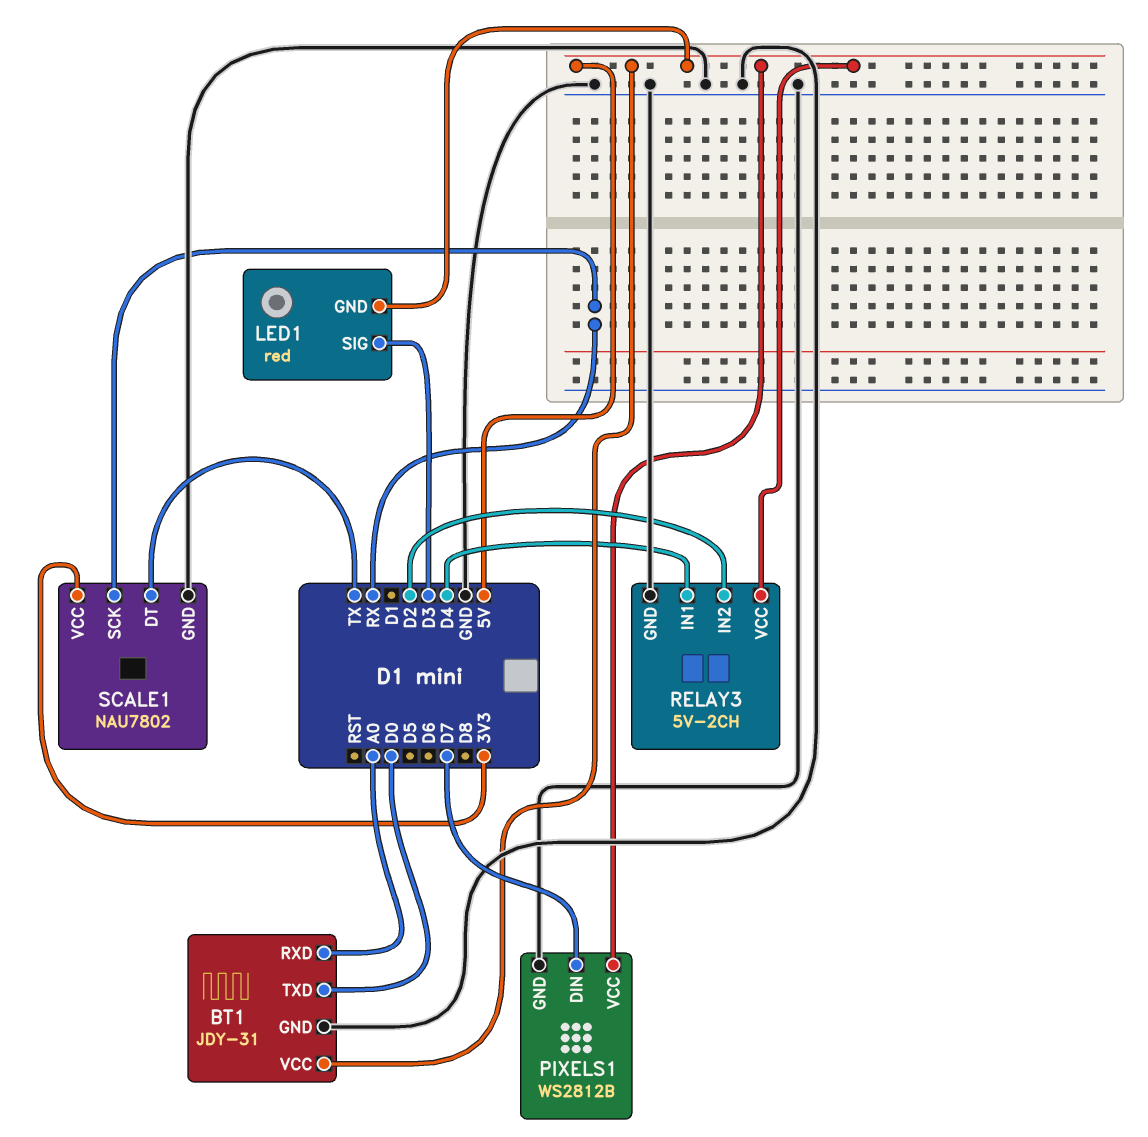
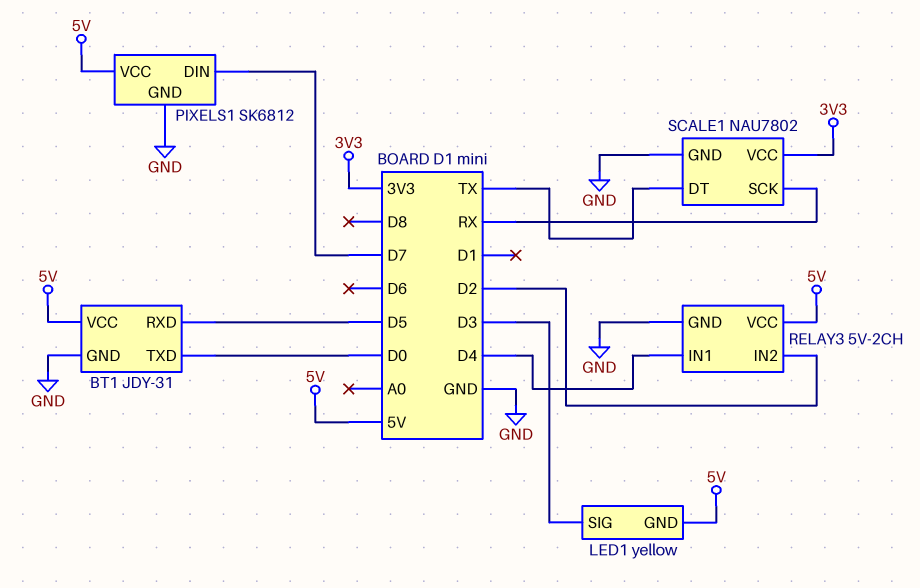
BT1 pin RXD: A0 -> D5
LED1: red -> yellow
PIXELS1: WS2812B -> SK6812

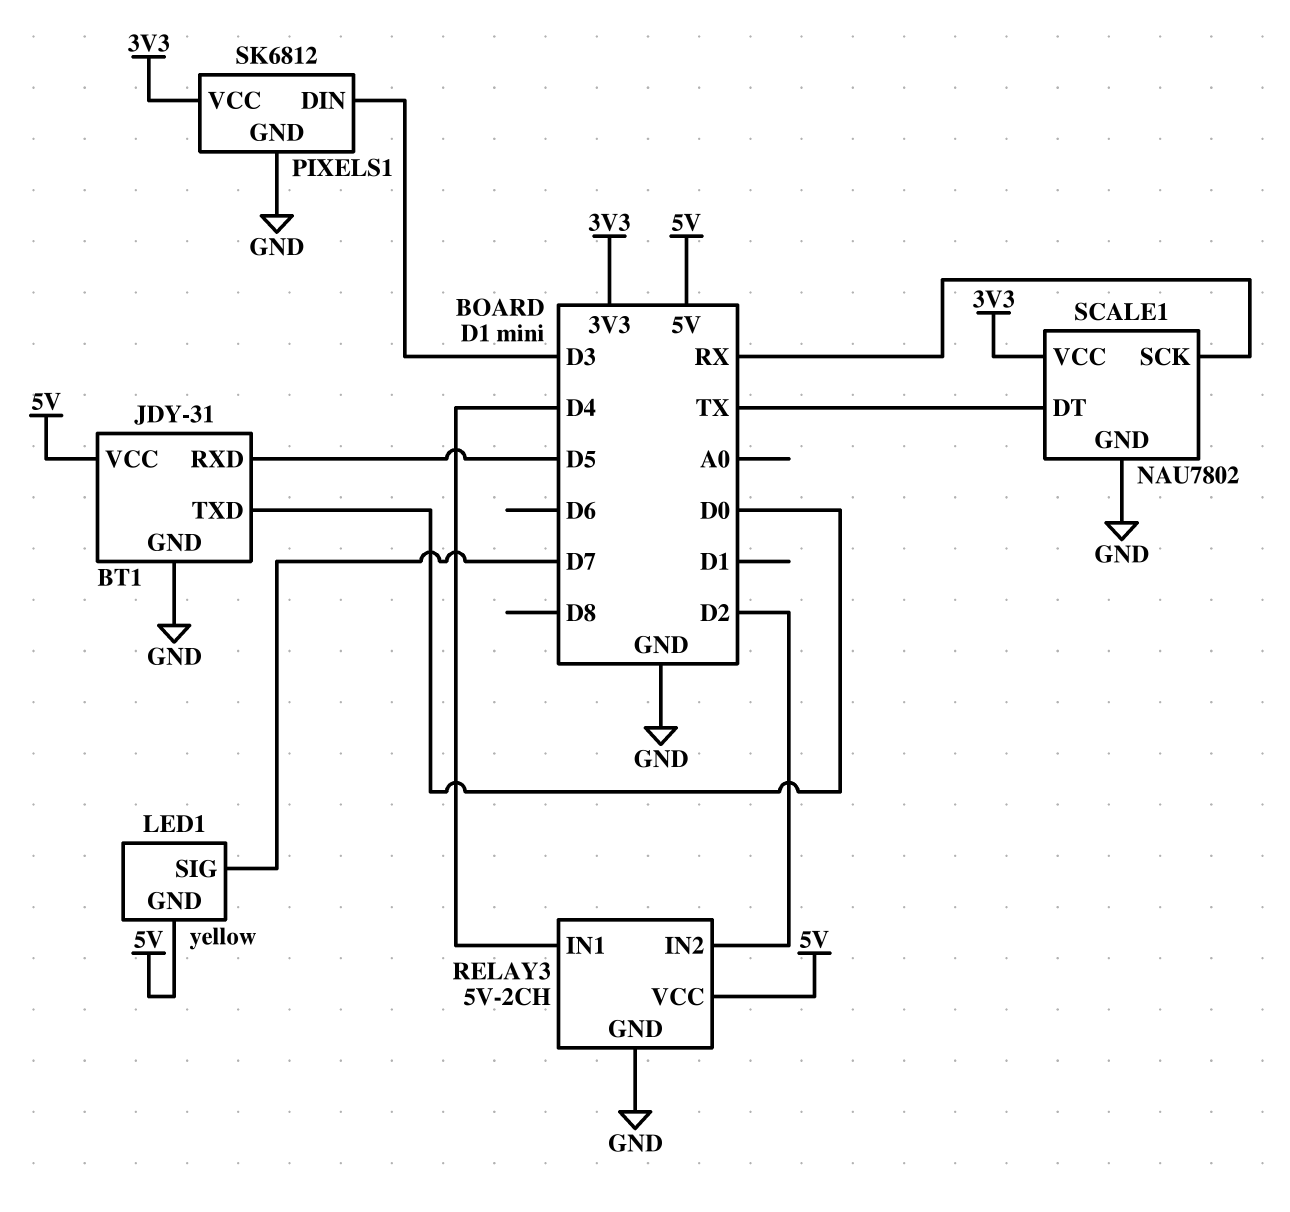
LED1 pin SIG: D3 -> D7
PIXELS1 pin DIN: D7 -> D3
PIXELS1 pin VCC: 5V -> 3V3

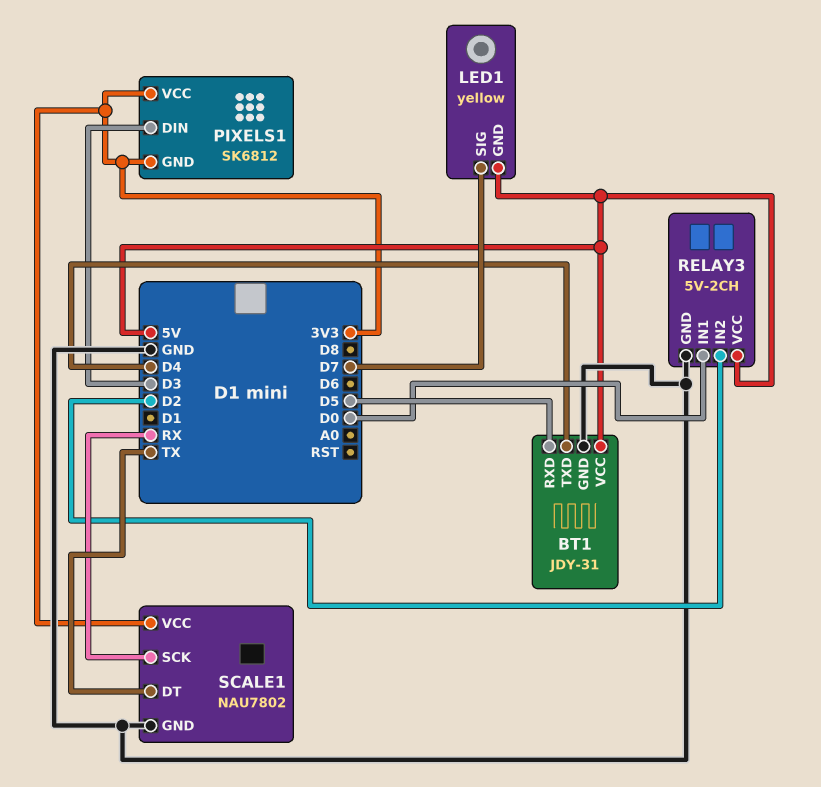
BT1 pin TXD: D0 -> D4
PIXELS1 pin GND: GND -> 3V3
RELAY3 pin IN1: D4 -> D0

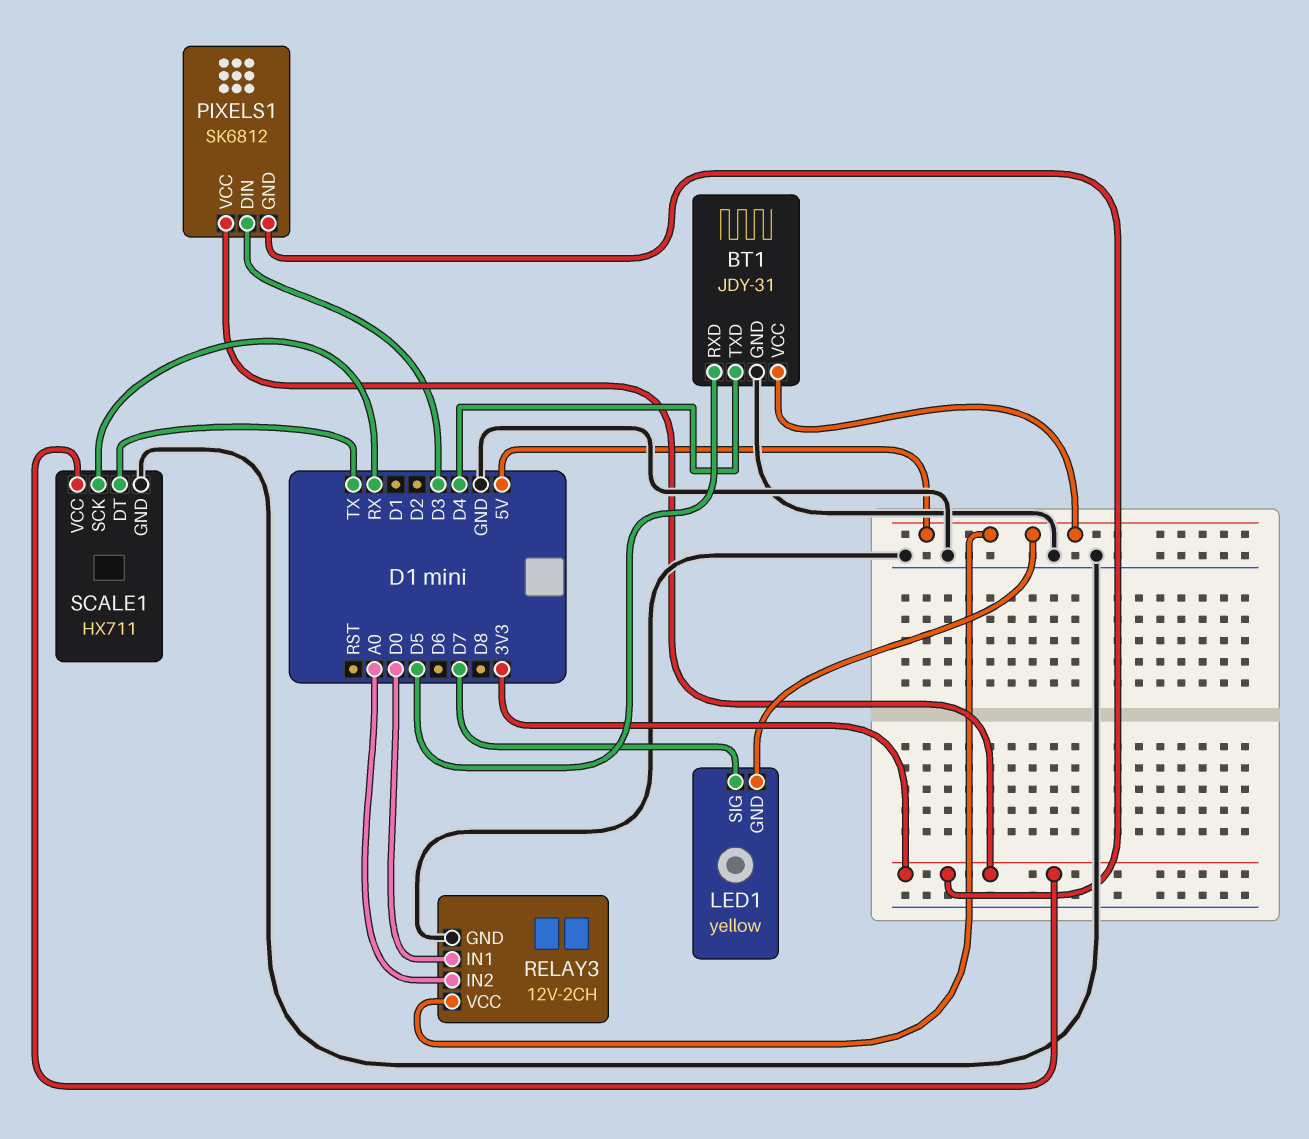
RELAY3: 5V-2CH -> 12V-2CH
RELAY3 pin IN2: D2 -> A0
SCALE1: NAU7802 -> HX711

